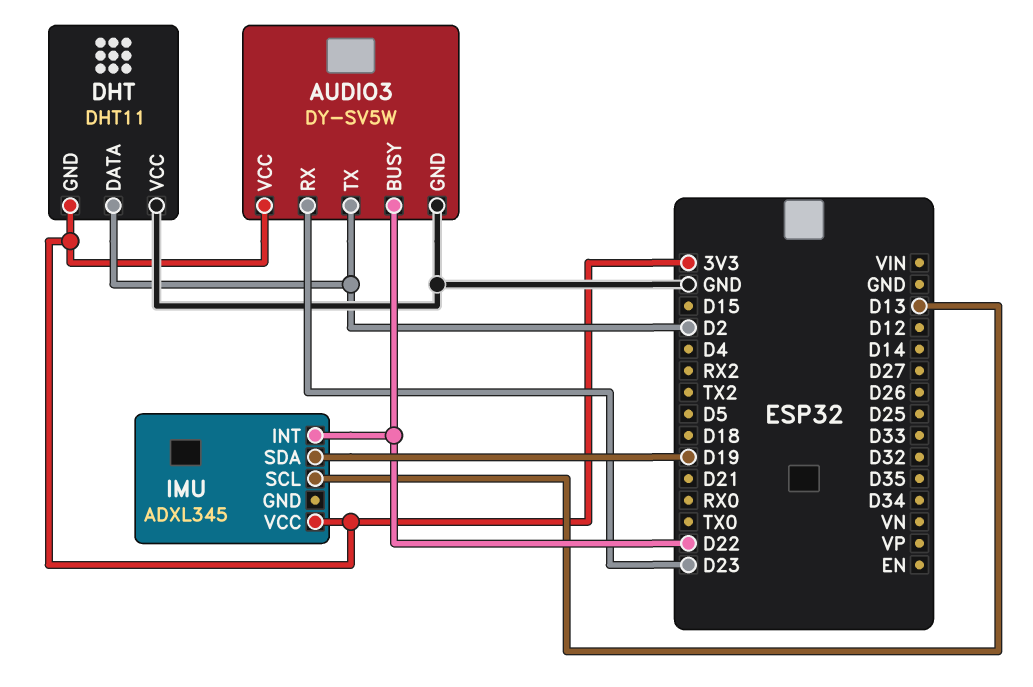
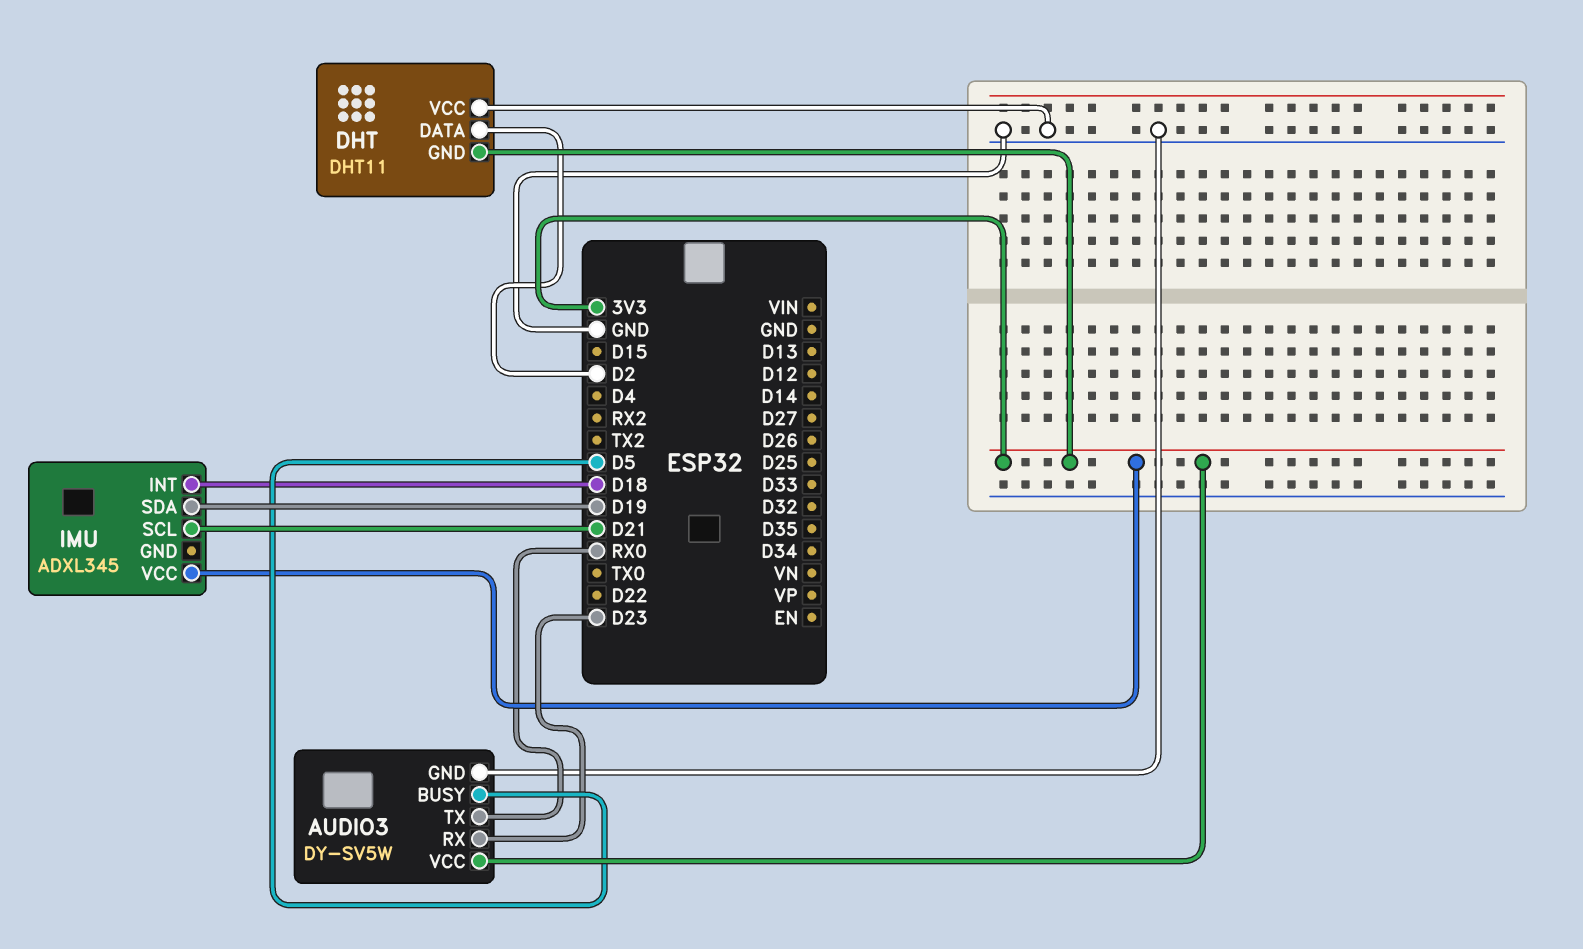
AUDIO3 pin BUSY: D22 -> D5
AUDIO3 pin TX: D2 -> RX0
IMU pin INT: D22 -> D18
IMU pin SCL: D13 -> D21

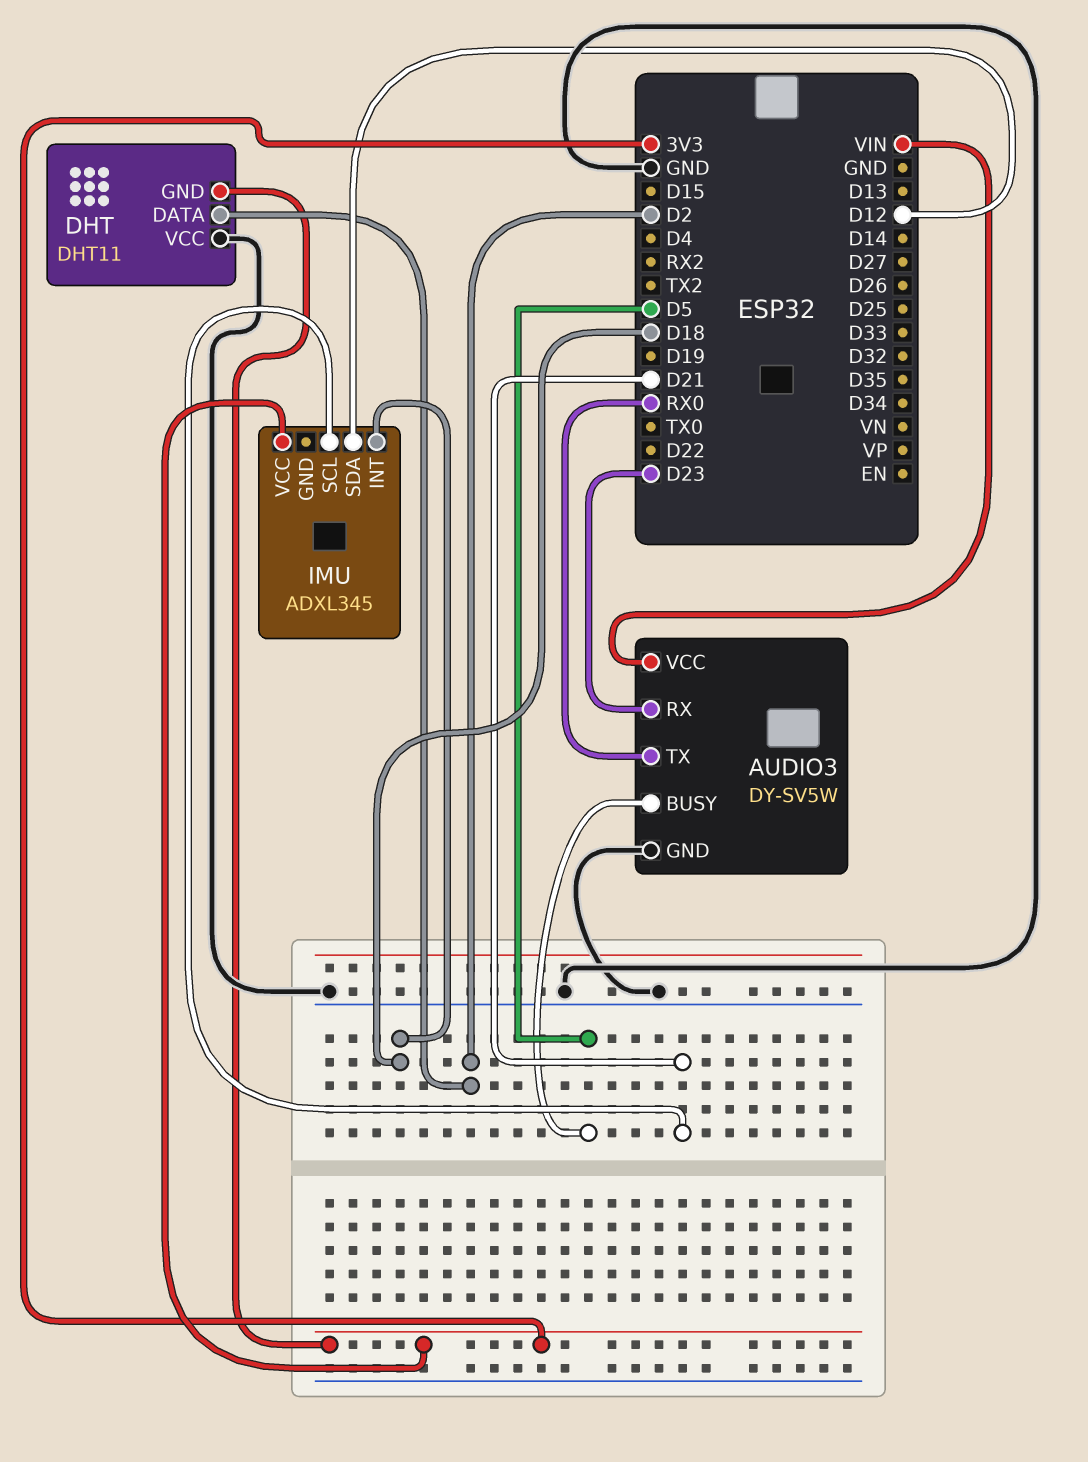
AUDIO3 pin VCC: 3V3 -> VIN
IMU pin SDA: D19 -> D12

